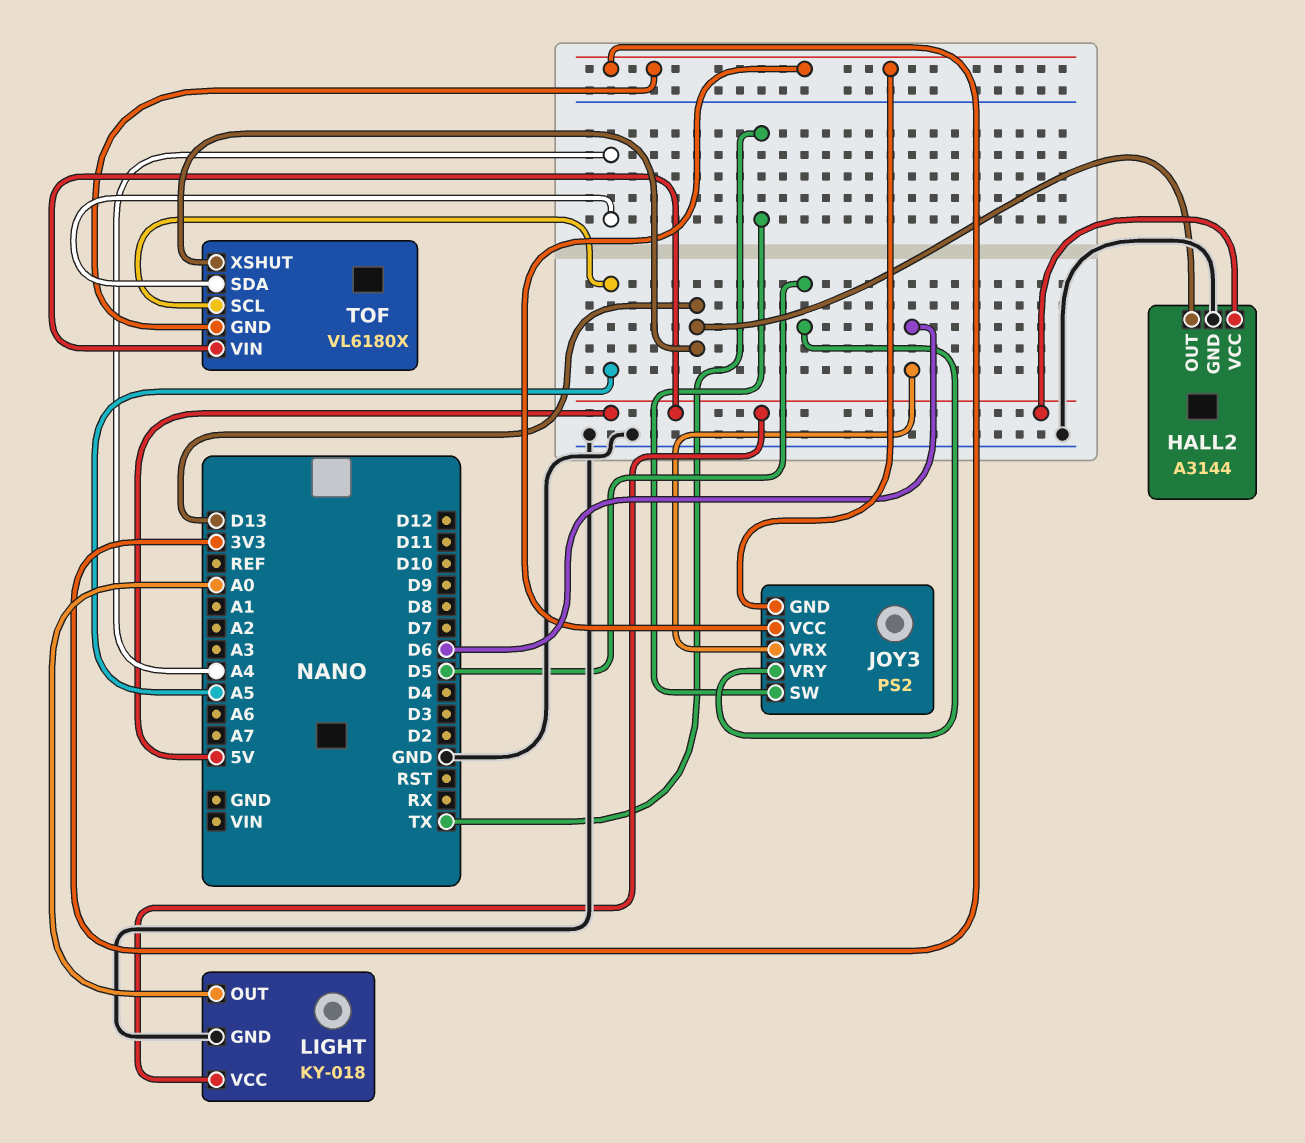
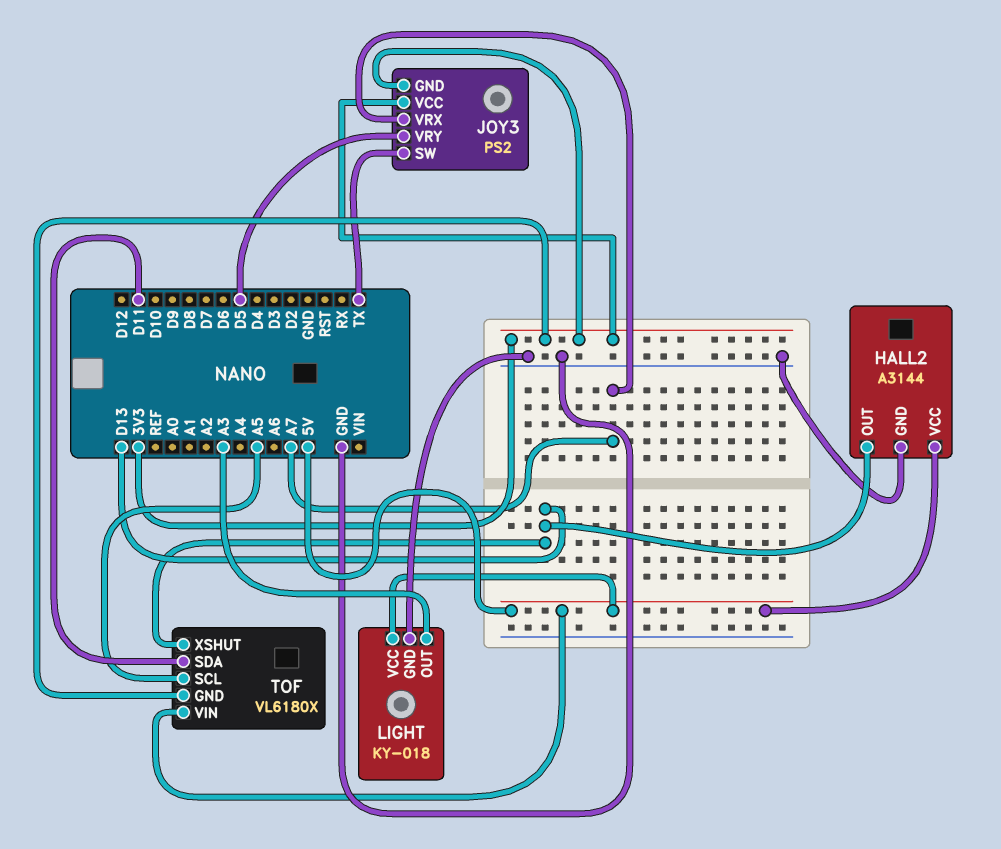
JOY3 pin VRX: D6 -> A7
LIGHT pin OUT: A0 -> A3
TOF pin SDA: A4 -> D11

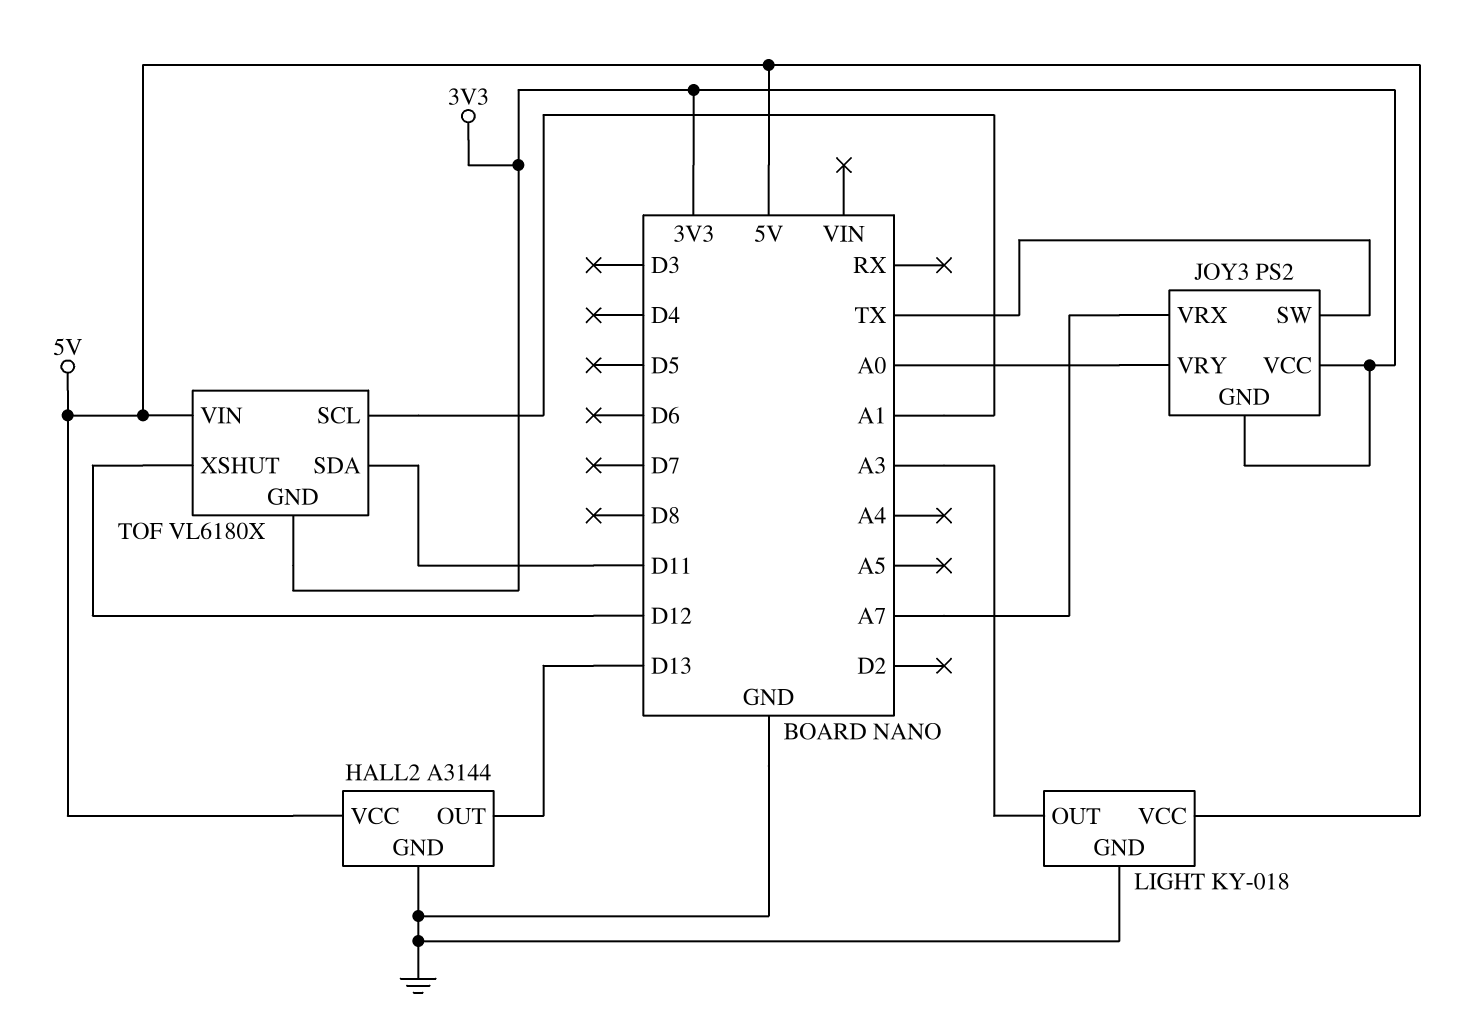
JOY3 pin VRY: D5 -> A0
TOF pin SCL: A5 -> A1
TOF pin XSHUT: D13 -> D12

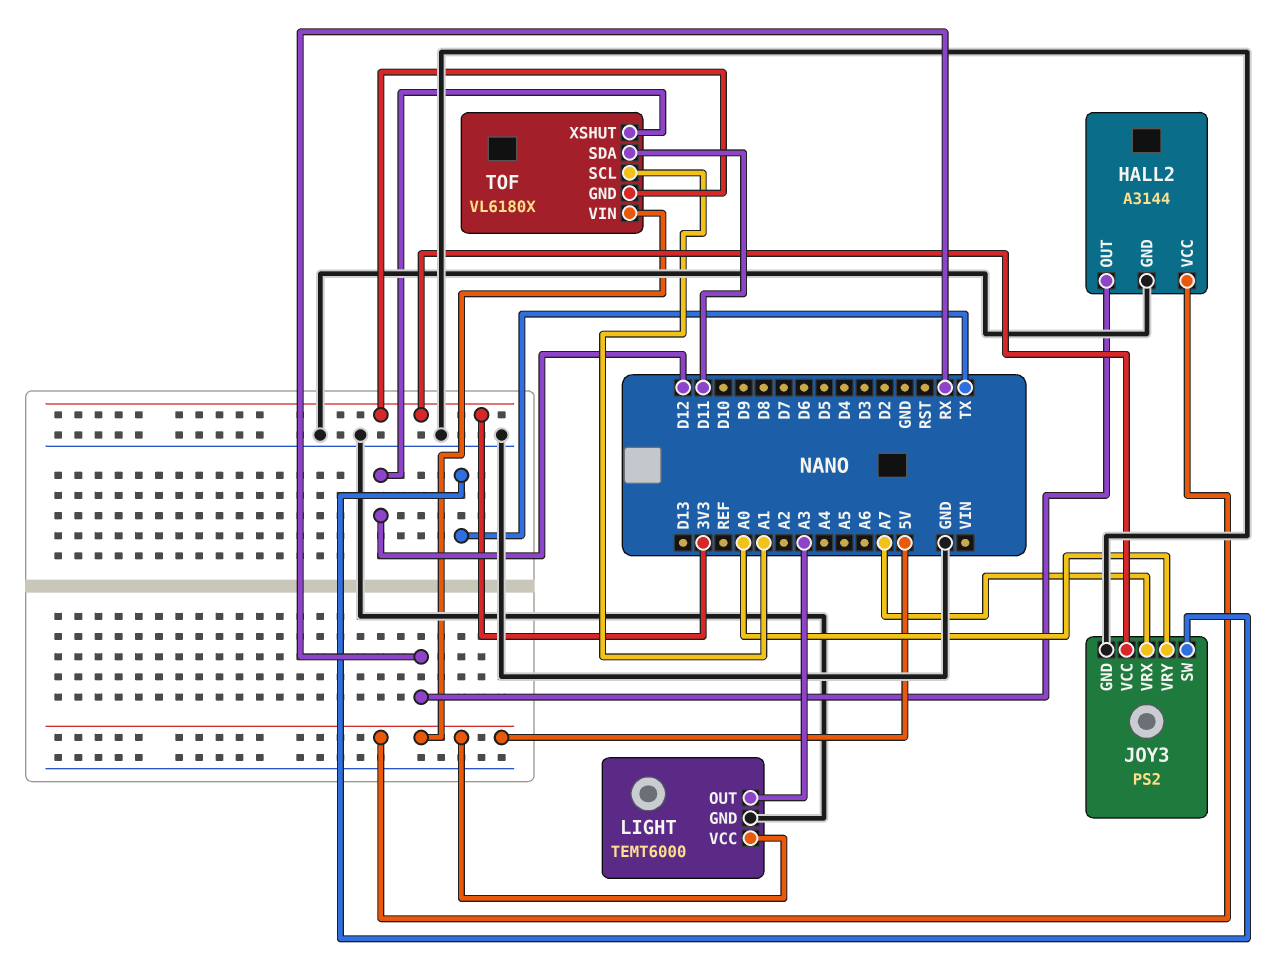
HALL2 pin OUT: D13 -> RX
JOY3 pin GND: 3V3 -> GND
LIGHT: KY-018 -> TEMT6000

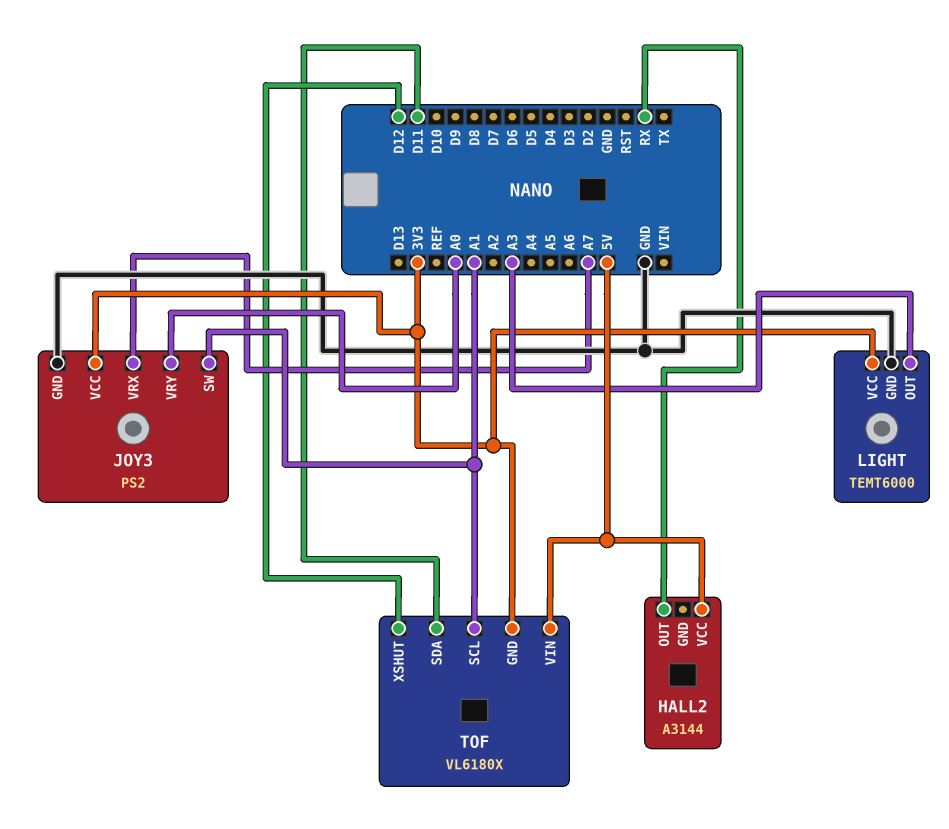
HALL2 pin GND: GND -> none
JOY3 pin SW: TX -> A1
LIGHT pin VCC: 5V -> 3V3

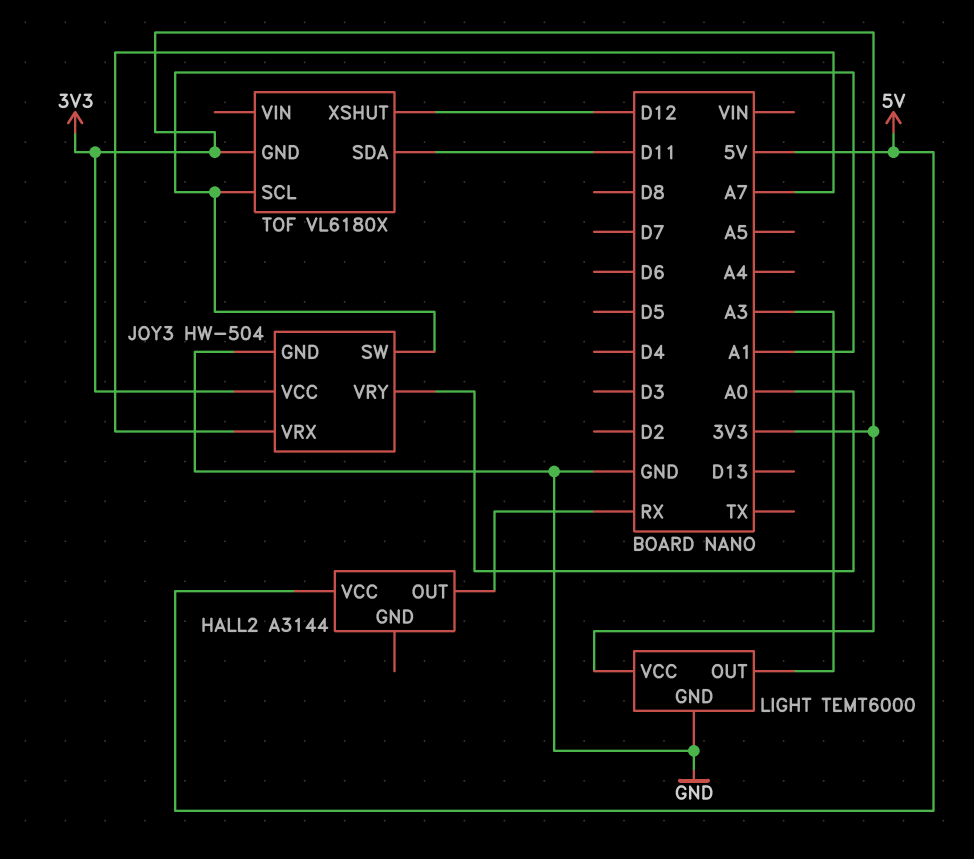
JOY3: PS2 -> HW-504
TOF pin VIN: 5V -> none

